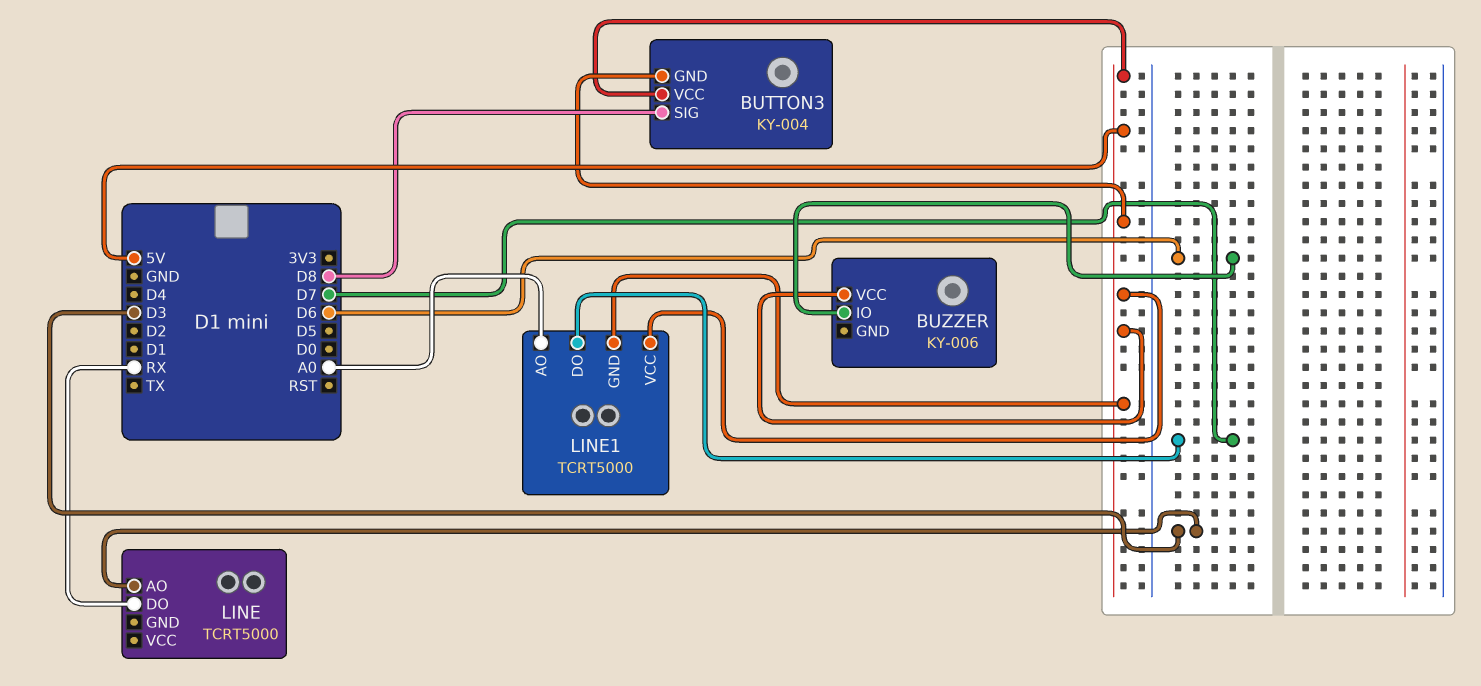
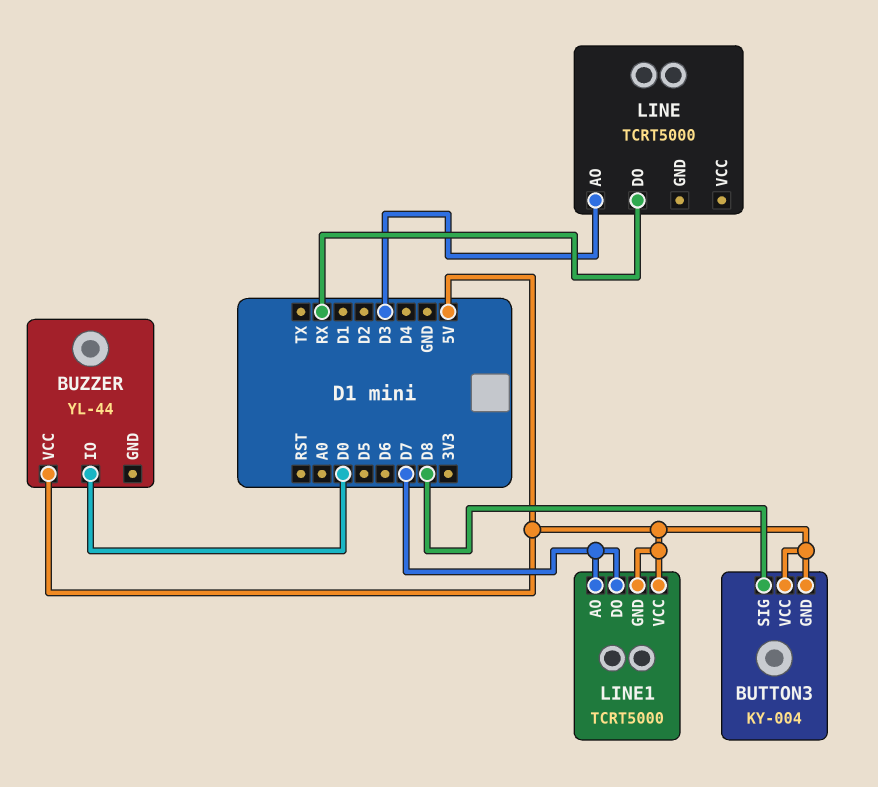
BUZZER: KY-006 -> YL-44
BUZZER pin IO: D6 -> D0
LINE1 pin AO: A0 -> D7

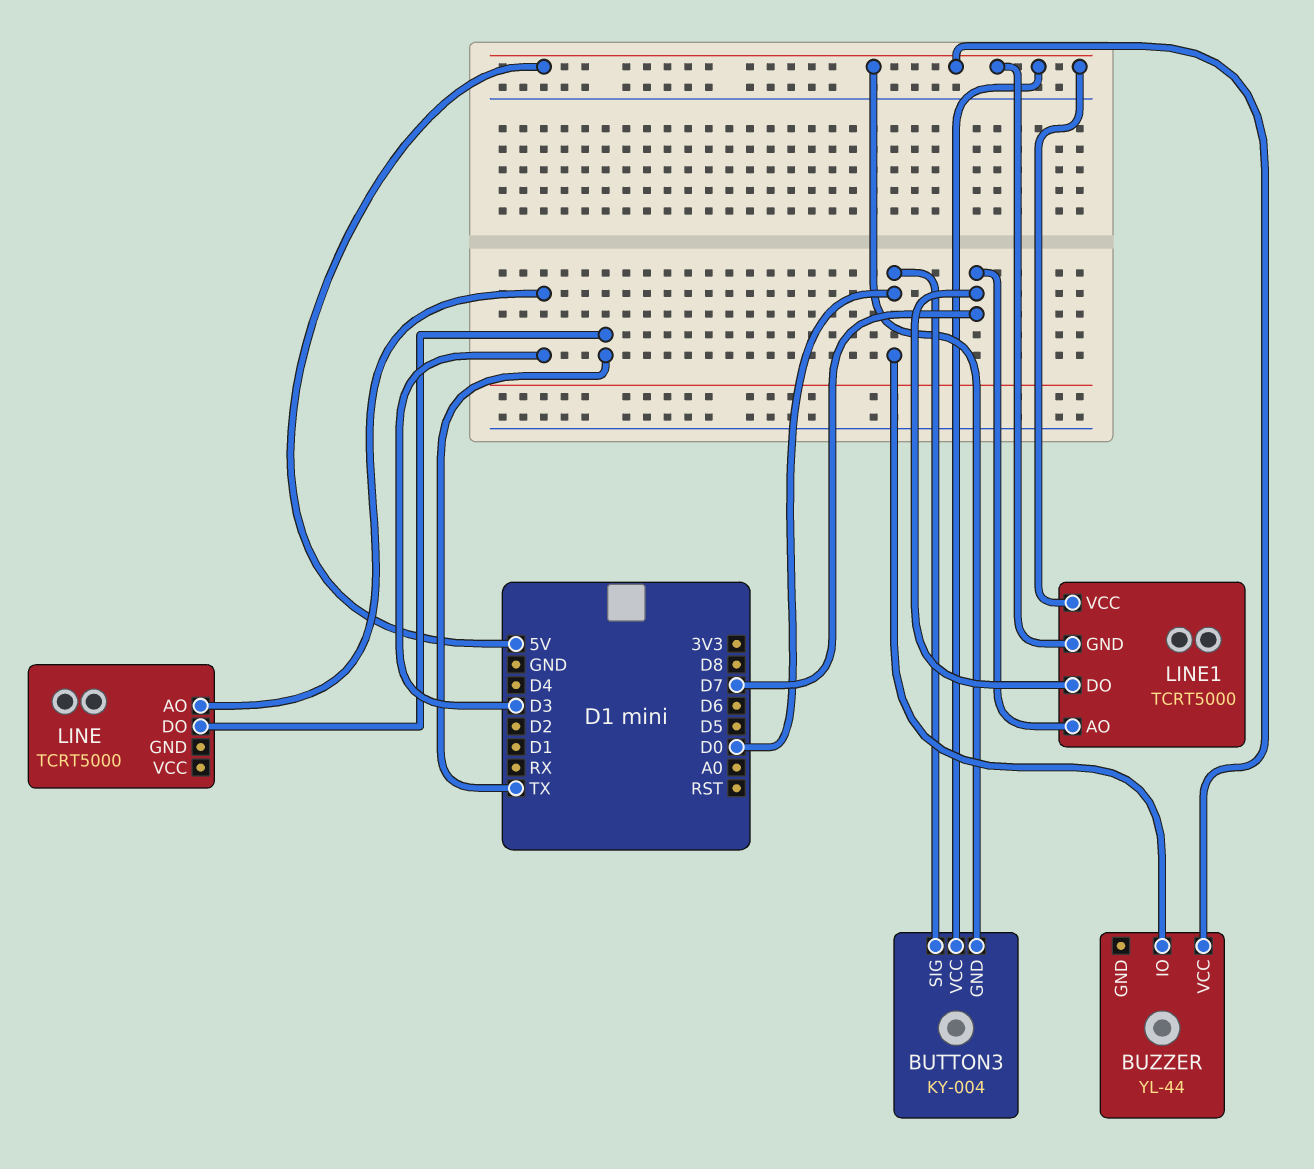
BUTTON3 pin SIG: D8 -> D0
LINE pin DO: RX -> TX

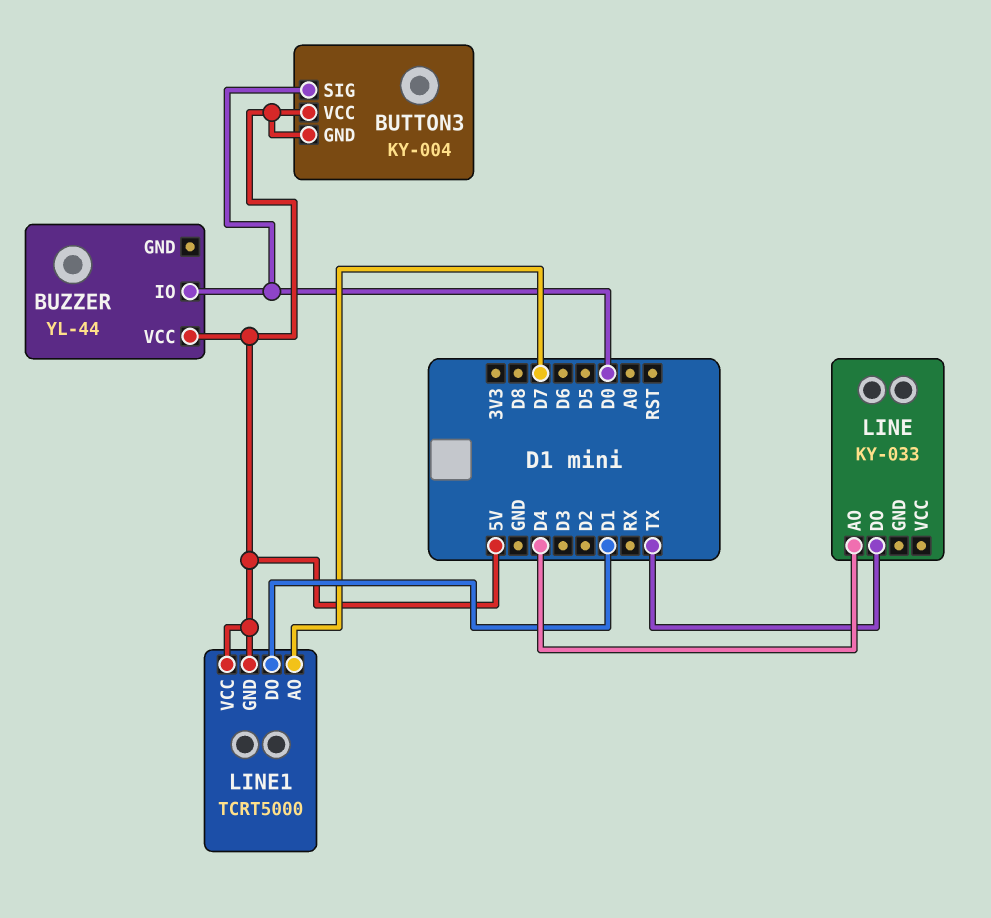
LINE: TCRT5000 -> KY-033
LINE pin AO: D3 -> D4
LINE1 pin DO: D7 -> D1

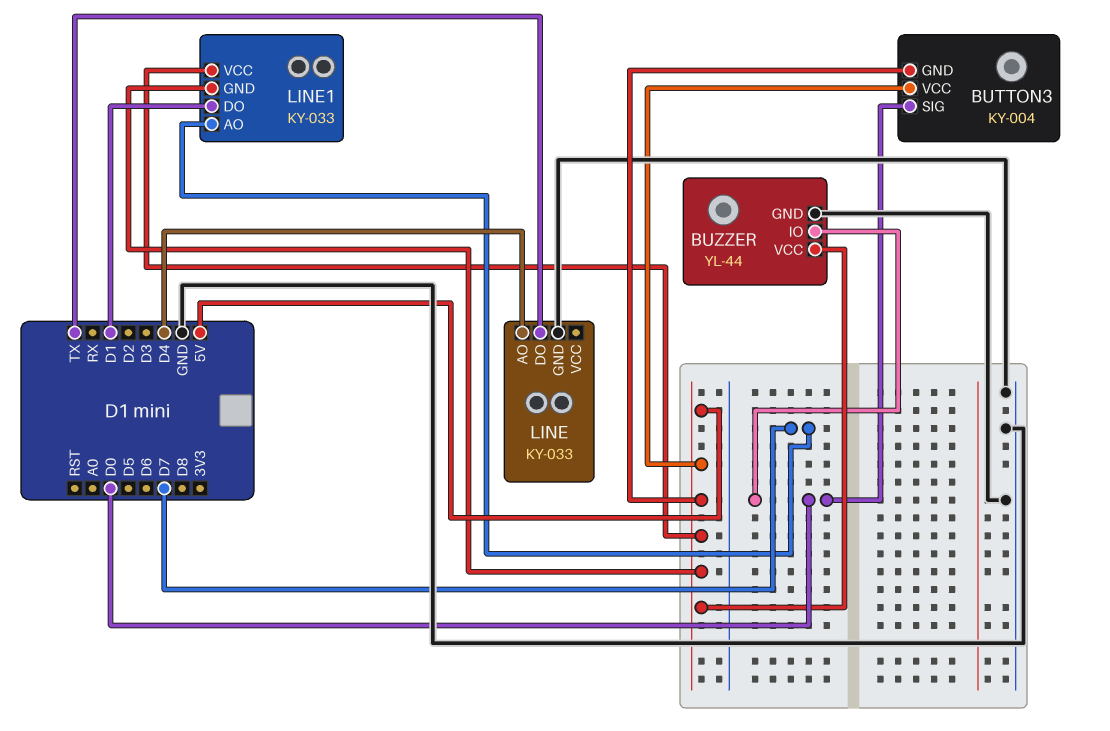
BUZZER pin GND: none -> GND
LINE pin GND: none -> GND
LINE1: TCRT5000 -> KY-033

